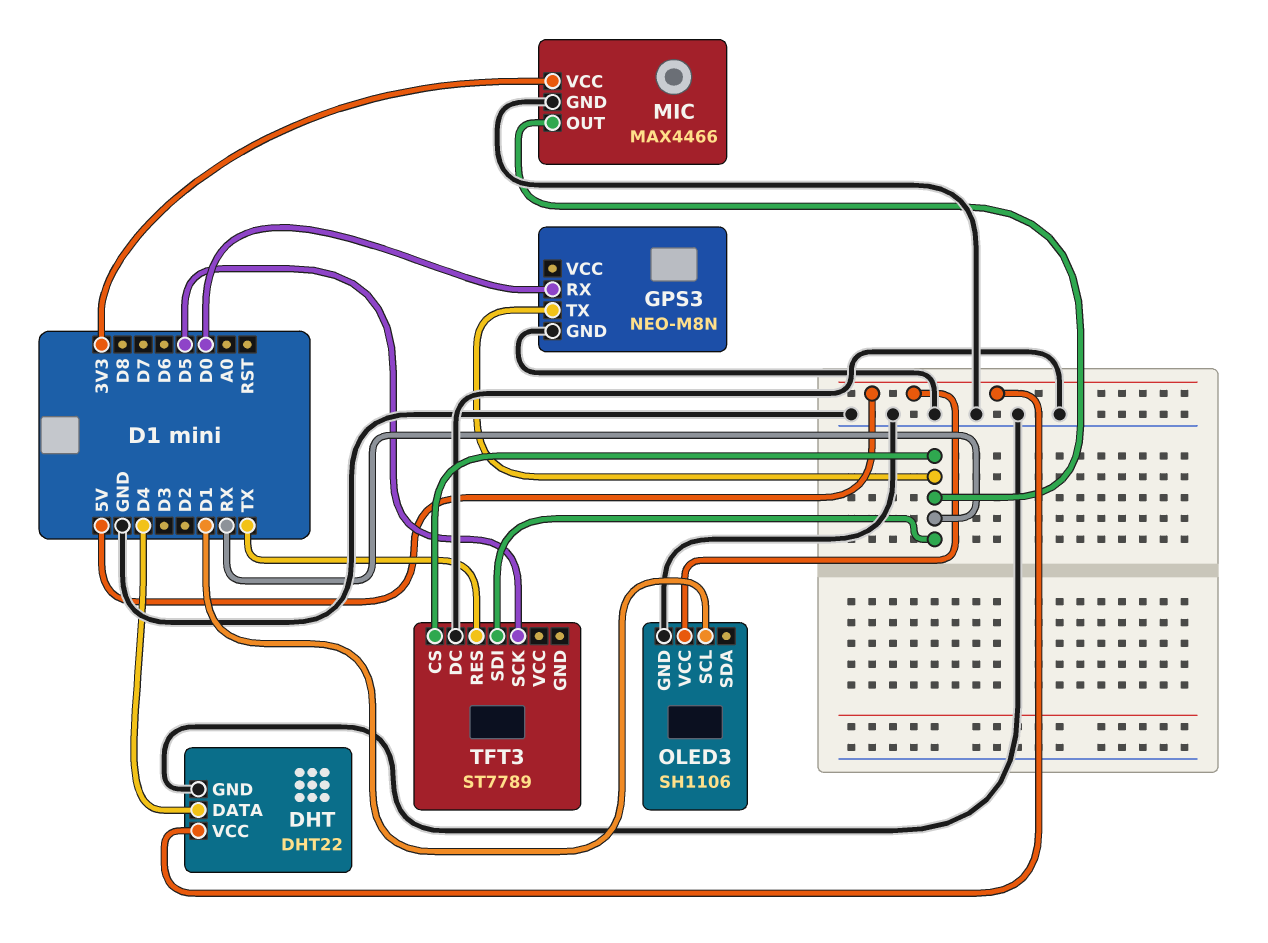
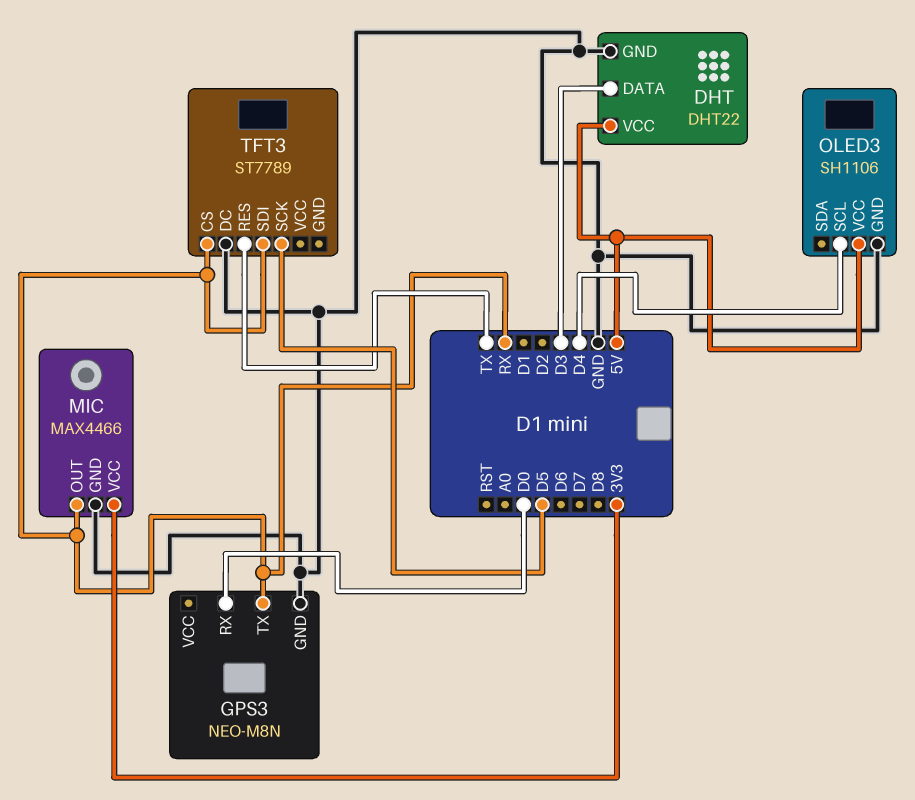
DHT pin DATA: D4 -> D3
OLED3 pin SCL: D1 -> D4

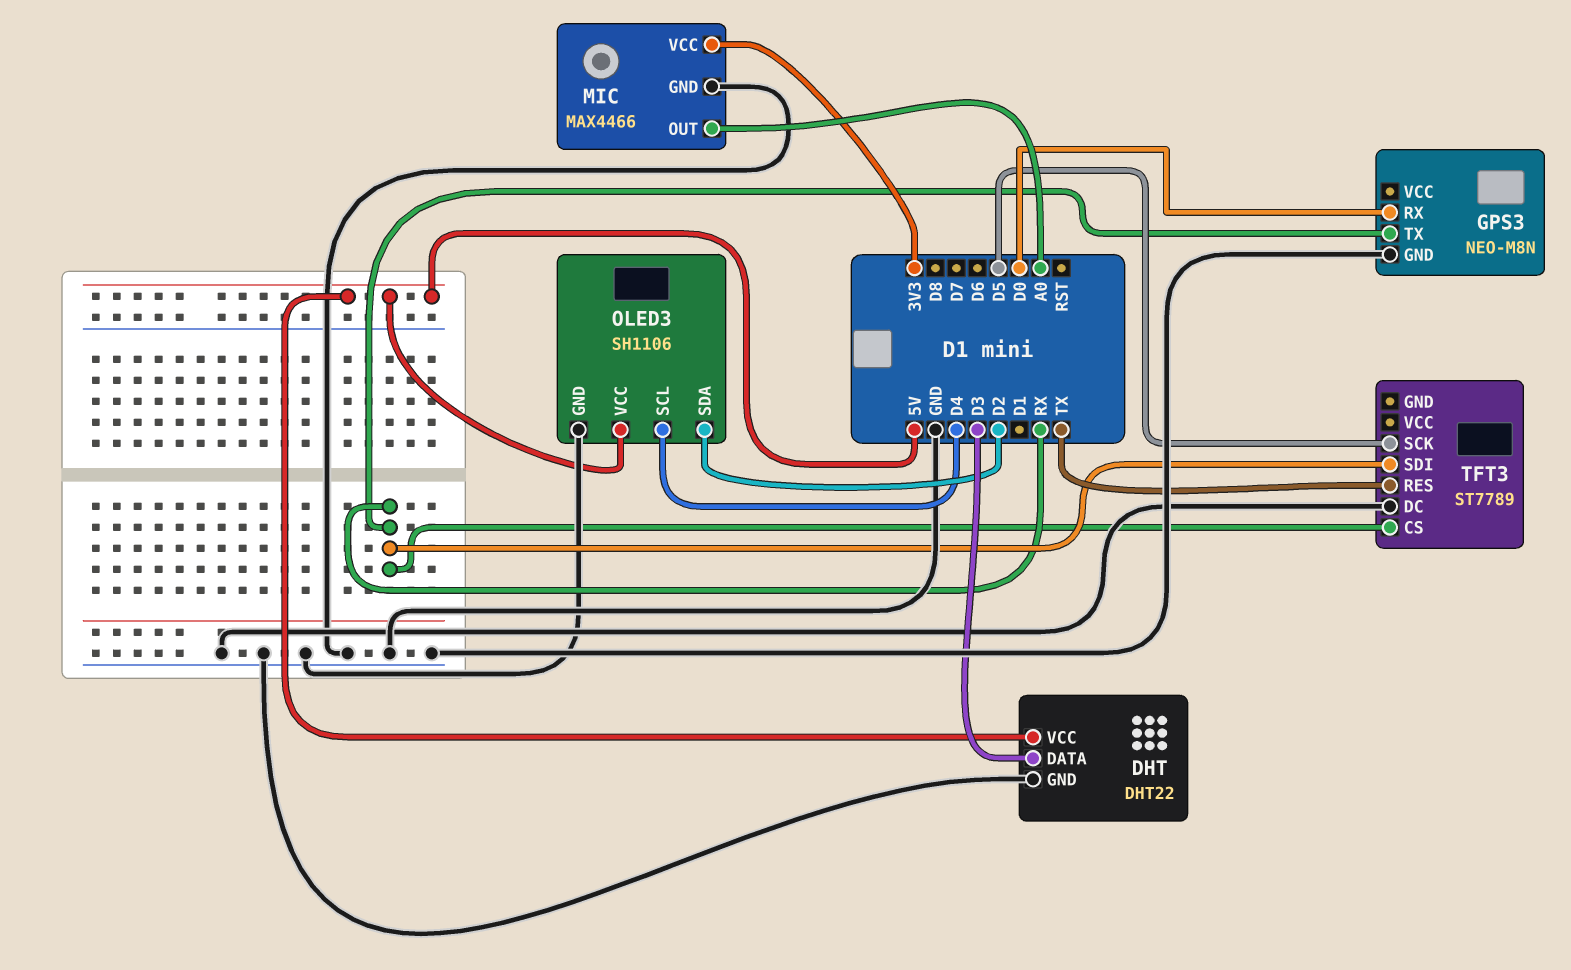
MIC pin OUT: RX -> A0
OLED3 pin SDA: none -> D2

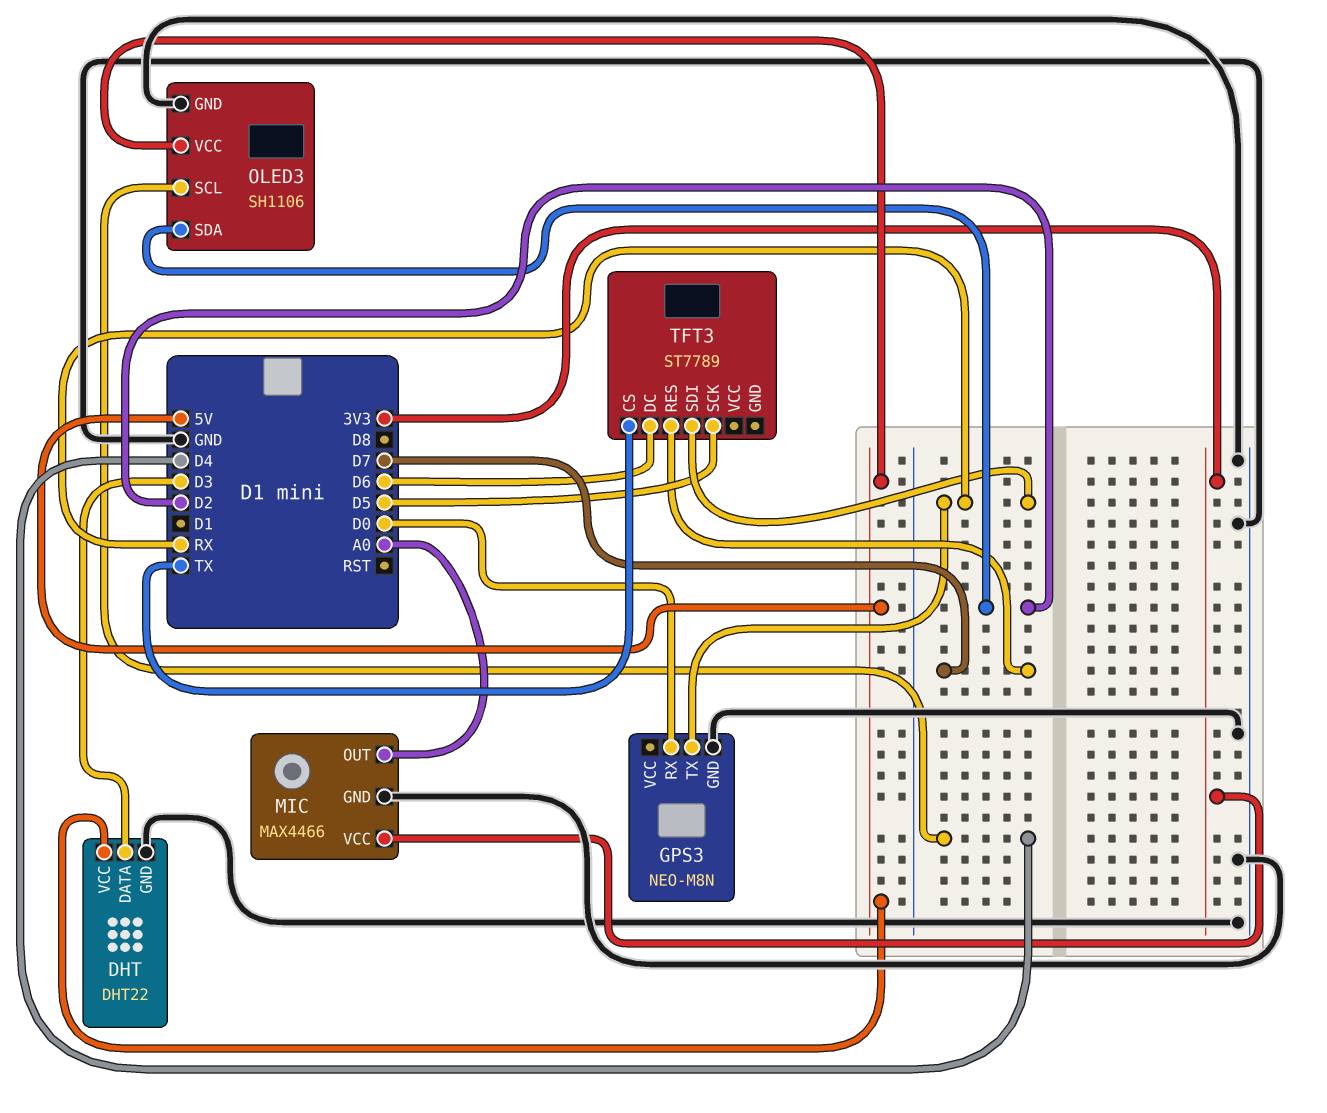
TFT3 pin CS: RX -> TX
TFT3 pin DC: GND -> D6
TFT3 pin RES: TX -> D7

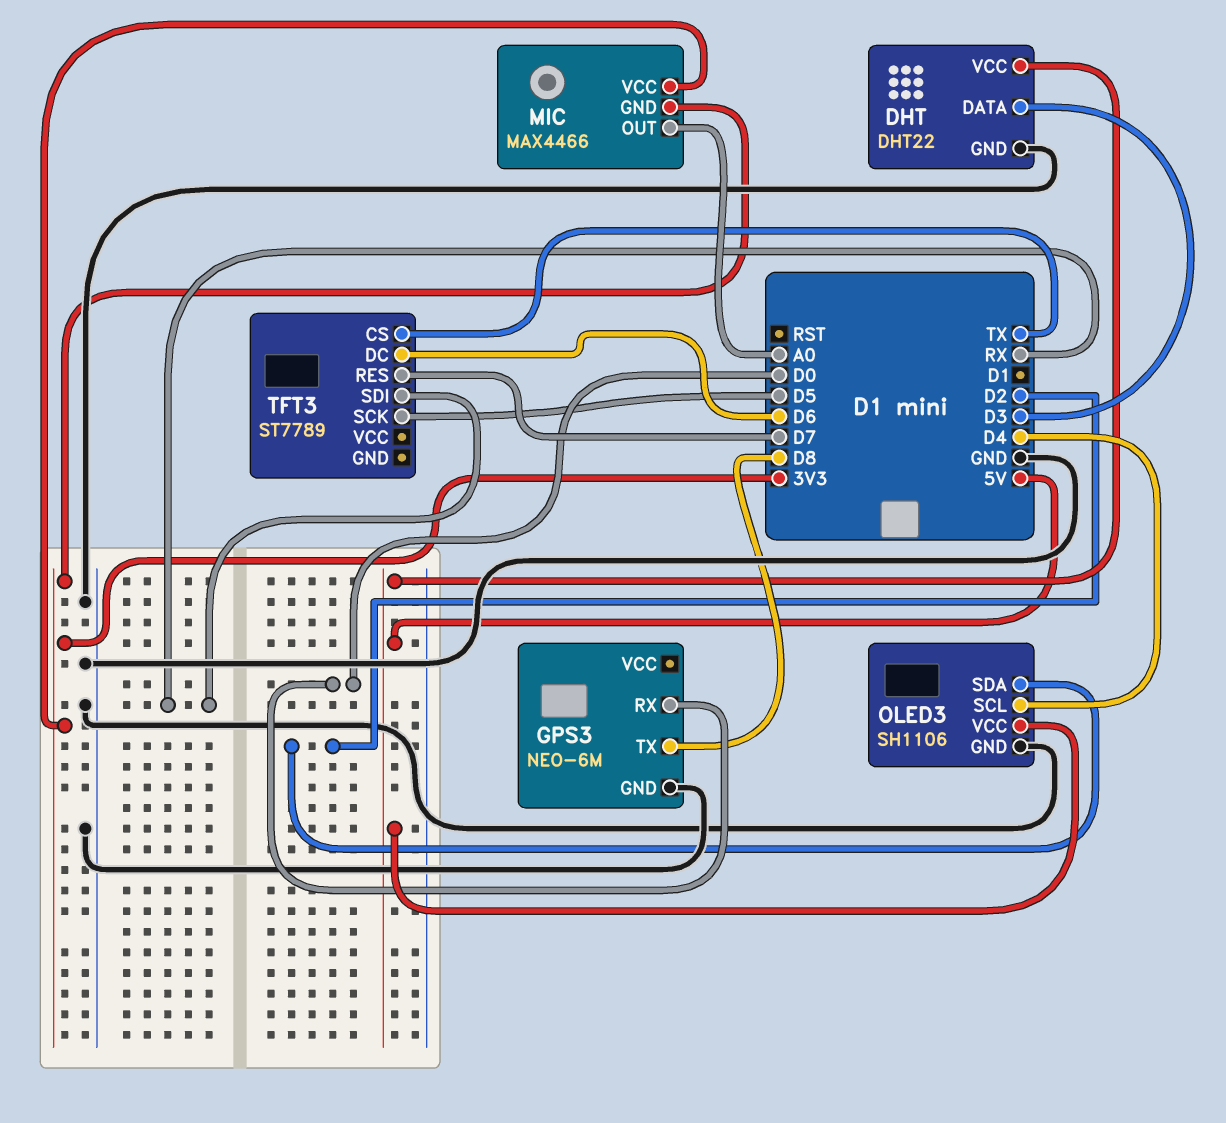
GPS3: NEO-M8N -> NEO-6M
GPS3 pin TX: RX -> D8
MIC pin GND: GND -> 3V3

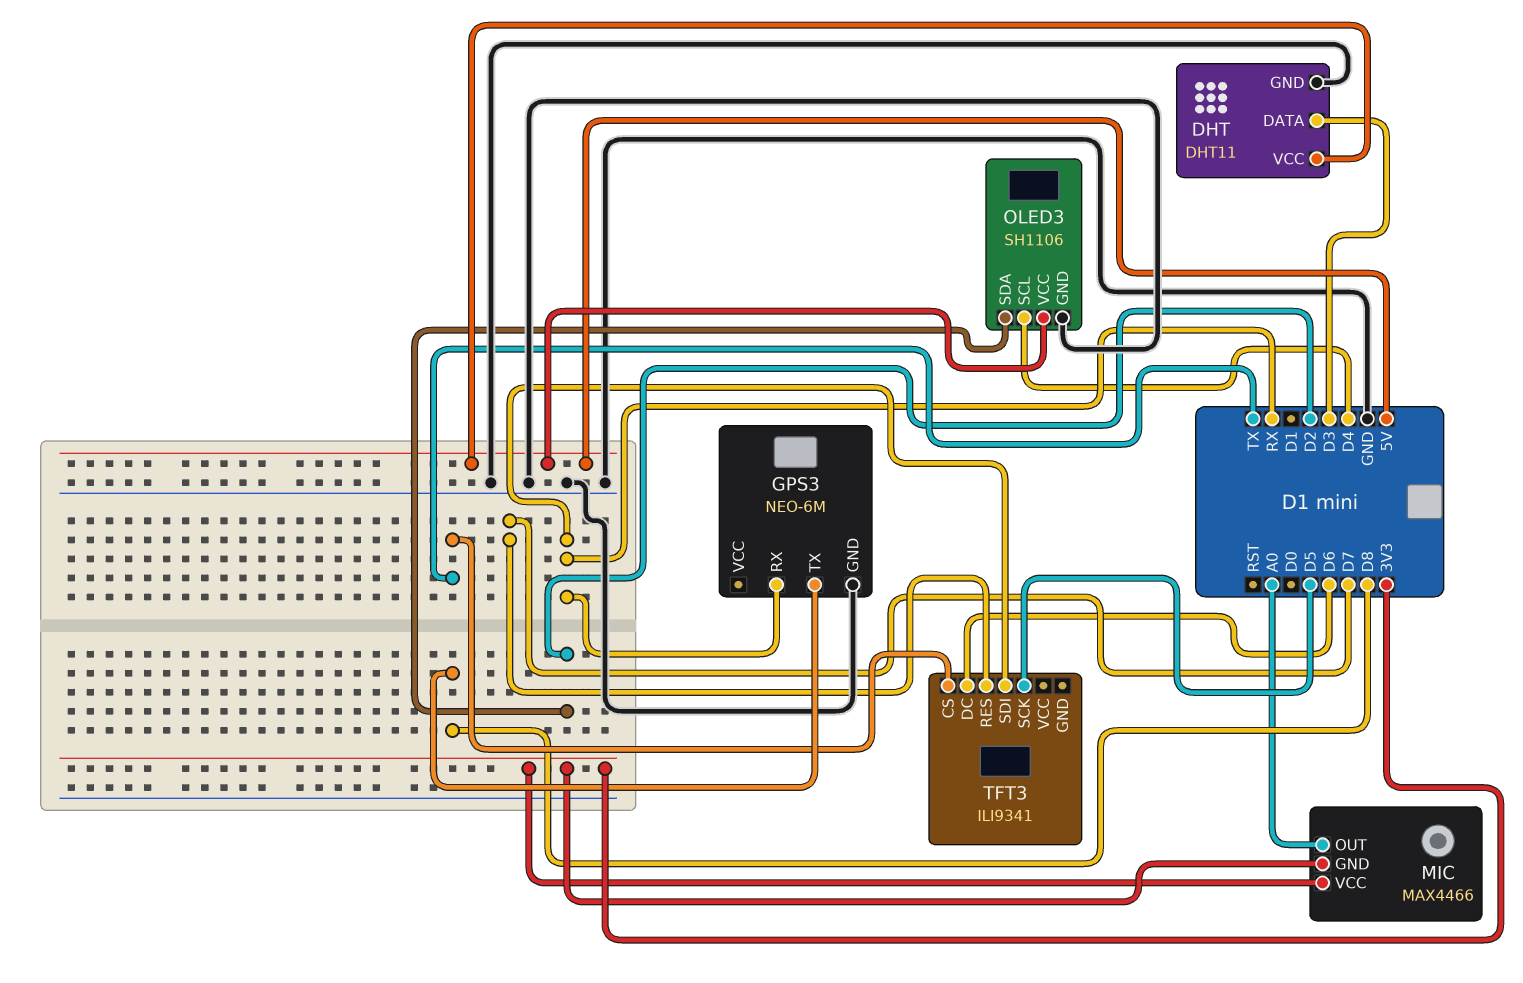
DHT: DHT22 -> DHT11
GPS3 pin RX: D0 -> RX
TFT3: ST7789 -> ILI9341

